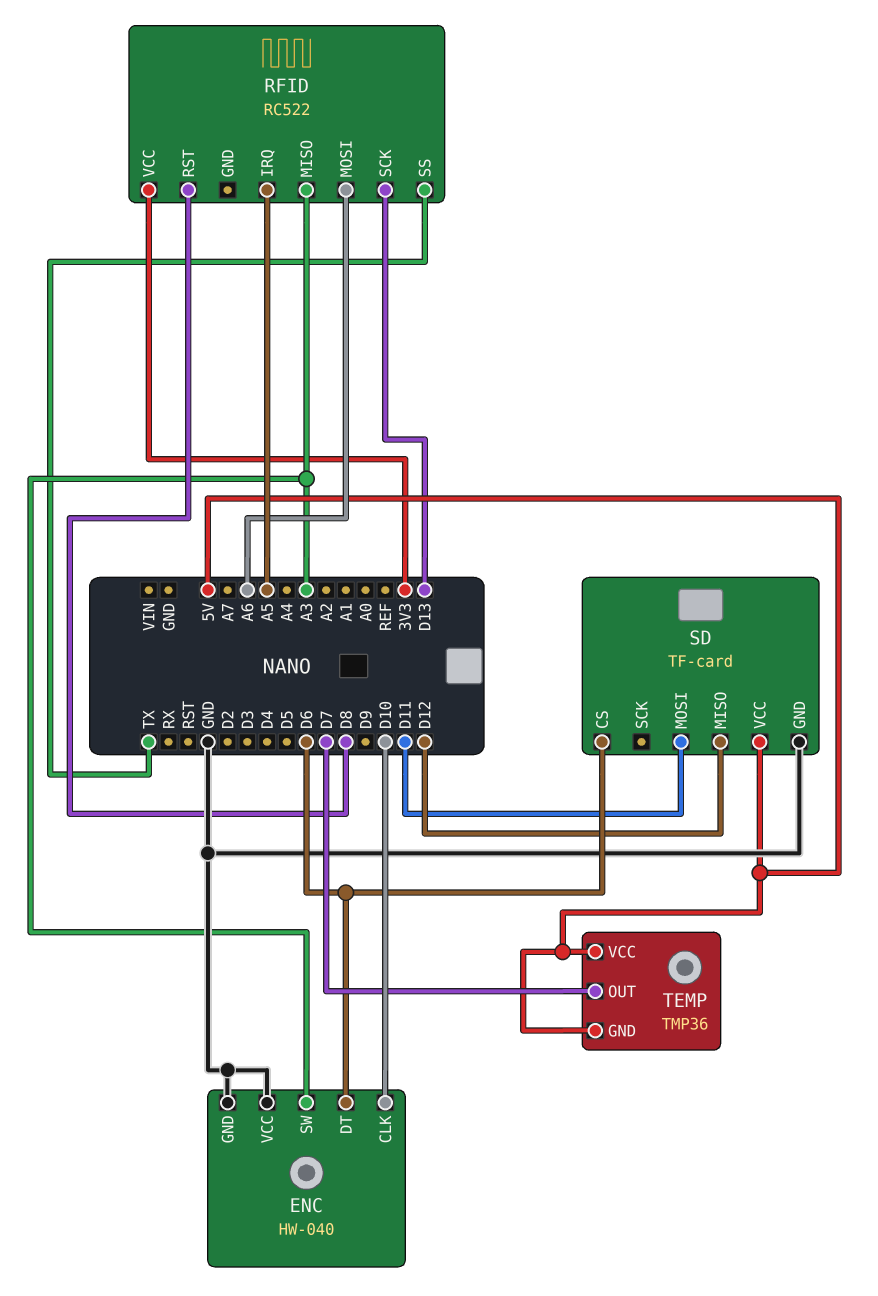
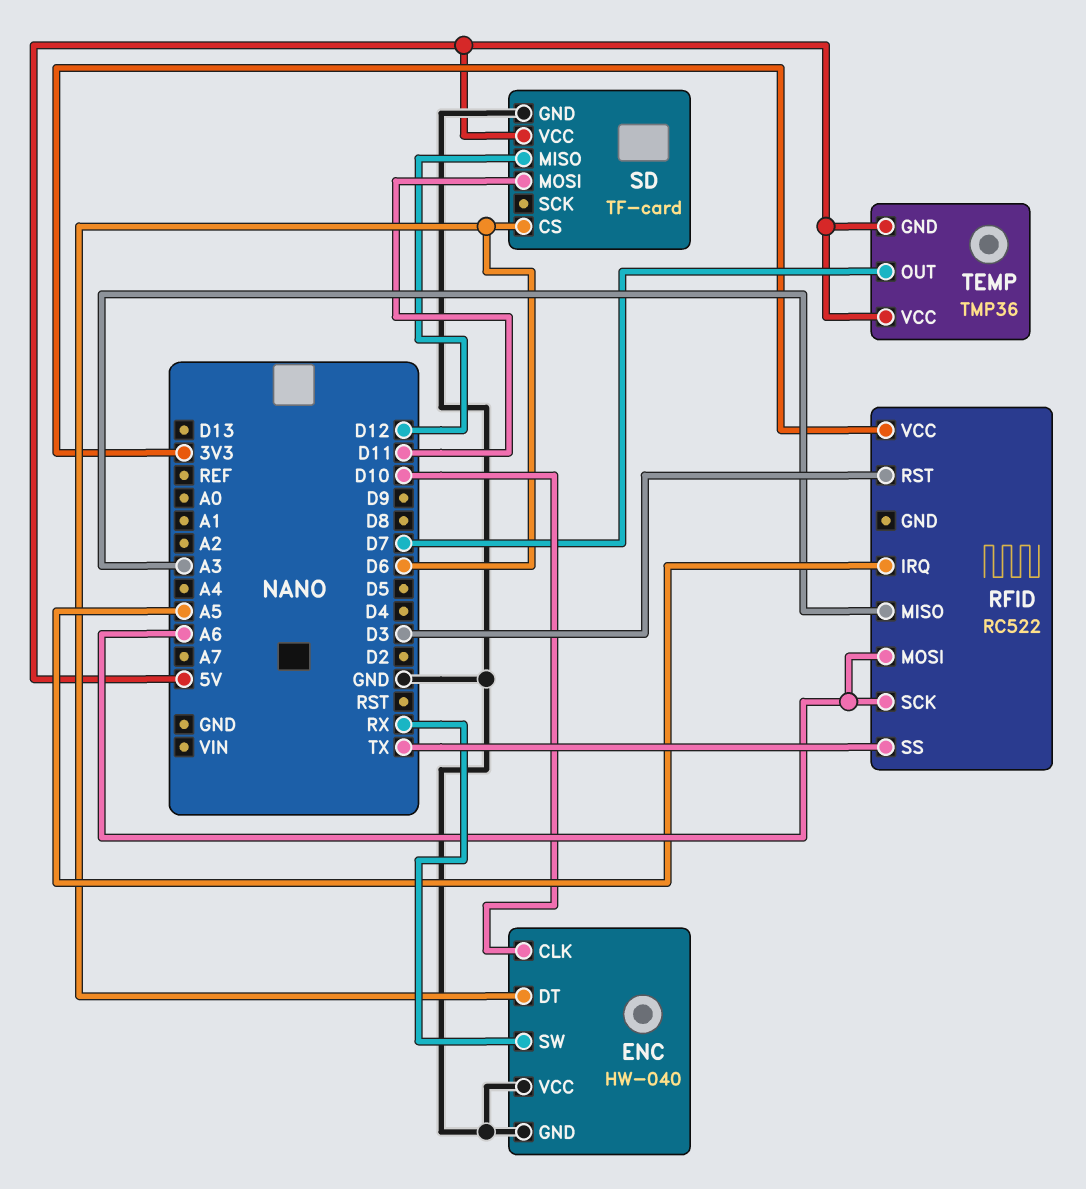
ENC pin SW: A3 -> RX
RFID pin RST: D8 -> D3
RFID pin SCK: D13 -> A6

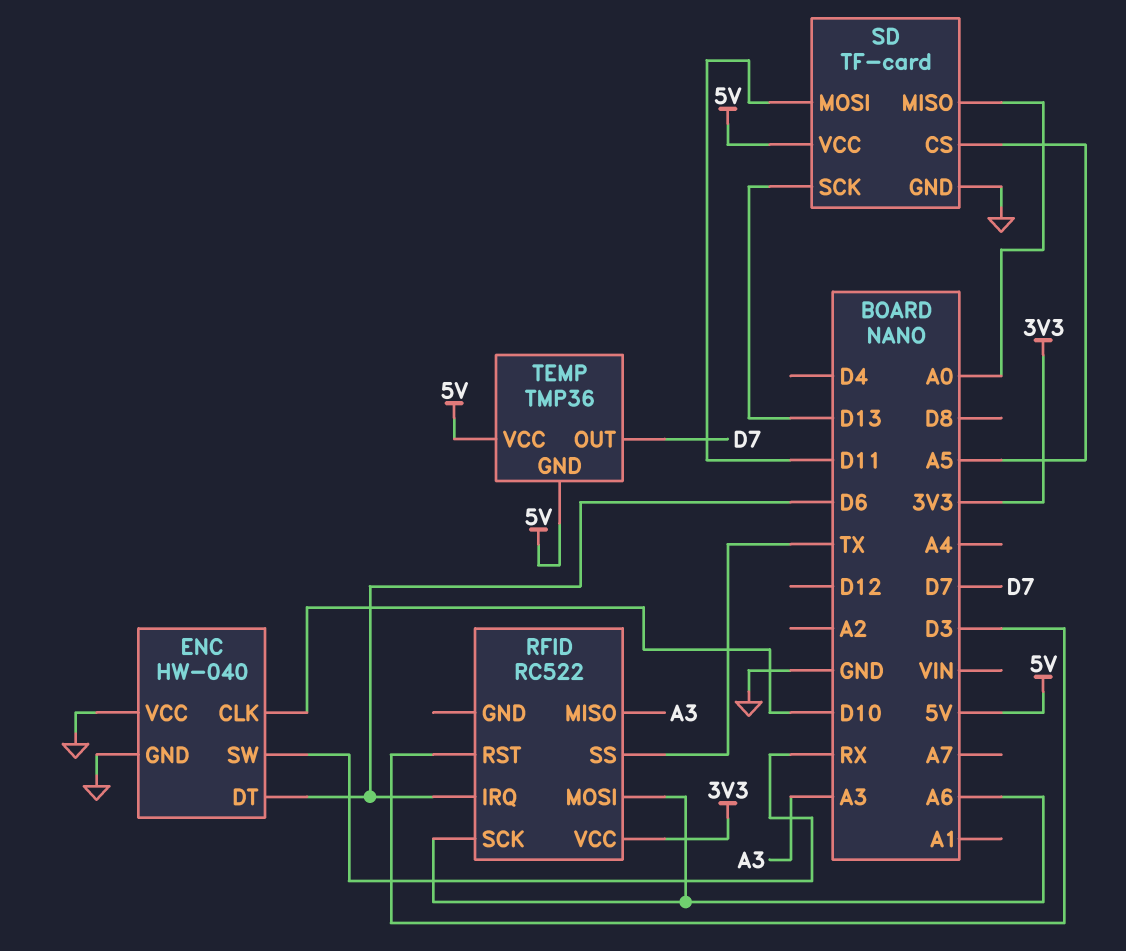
RFID pin IRQ: A5 -> D6
SD pin CS: D6 -> A5
SD pin MISO: D12 -> A0
SD pin SCK: none -> D13

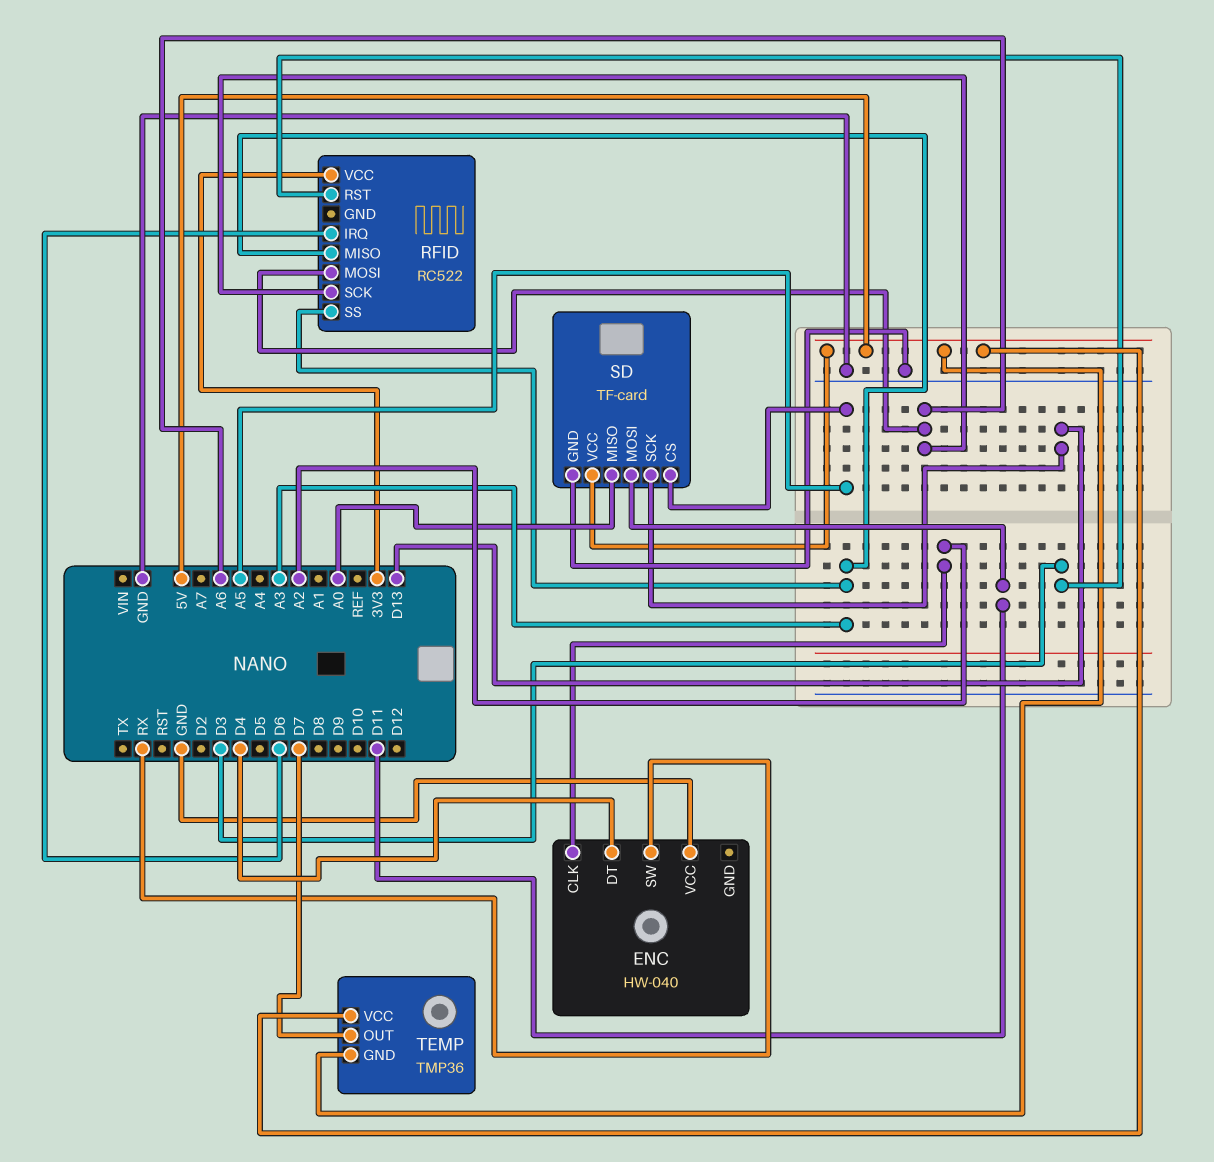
ENC pin CLK: D10 -> A2
ENC pin DT: D6 -> D4
ENC pin GND: GND -> none
RFID pin SS: TX -> A3

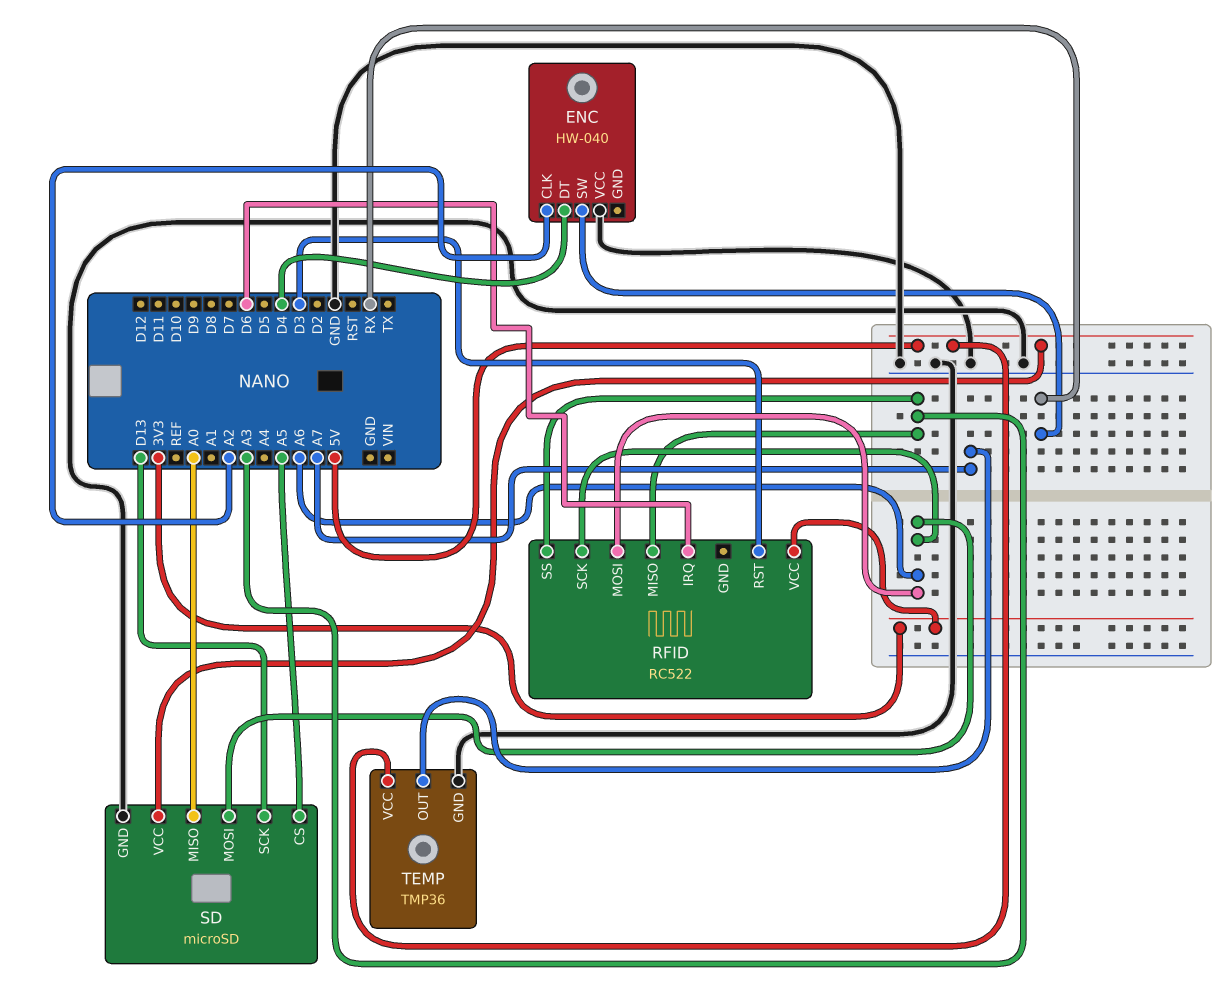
SD: TF-card -> microSD
SD pin MOSI: D11 -> A6
TEMP pin GND: 5V -> GND
TEMP pin OUT: D7 -> A7

